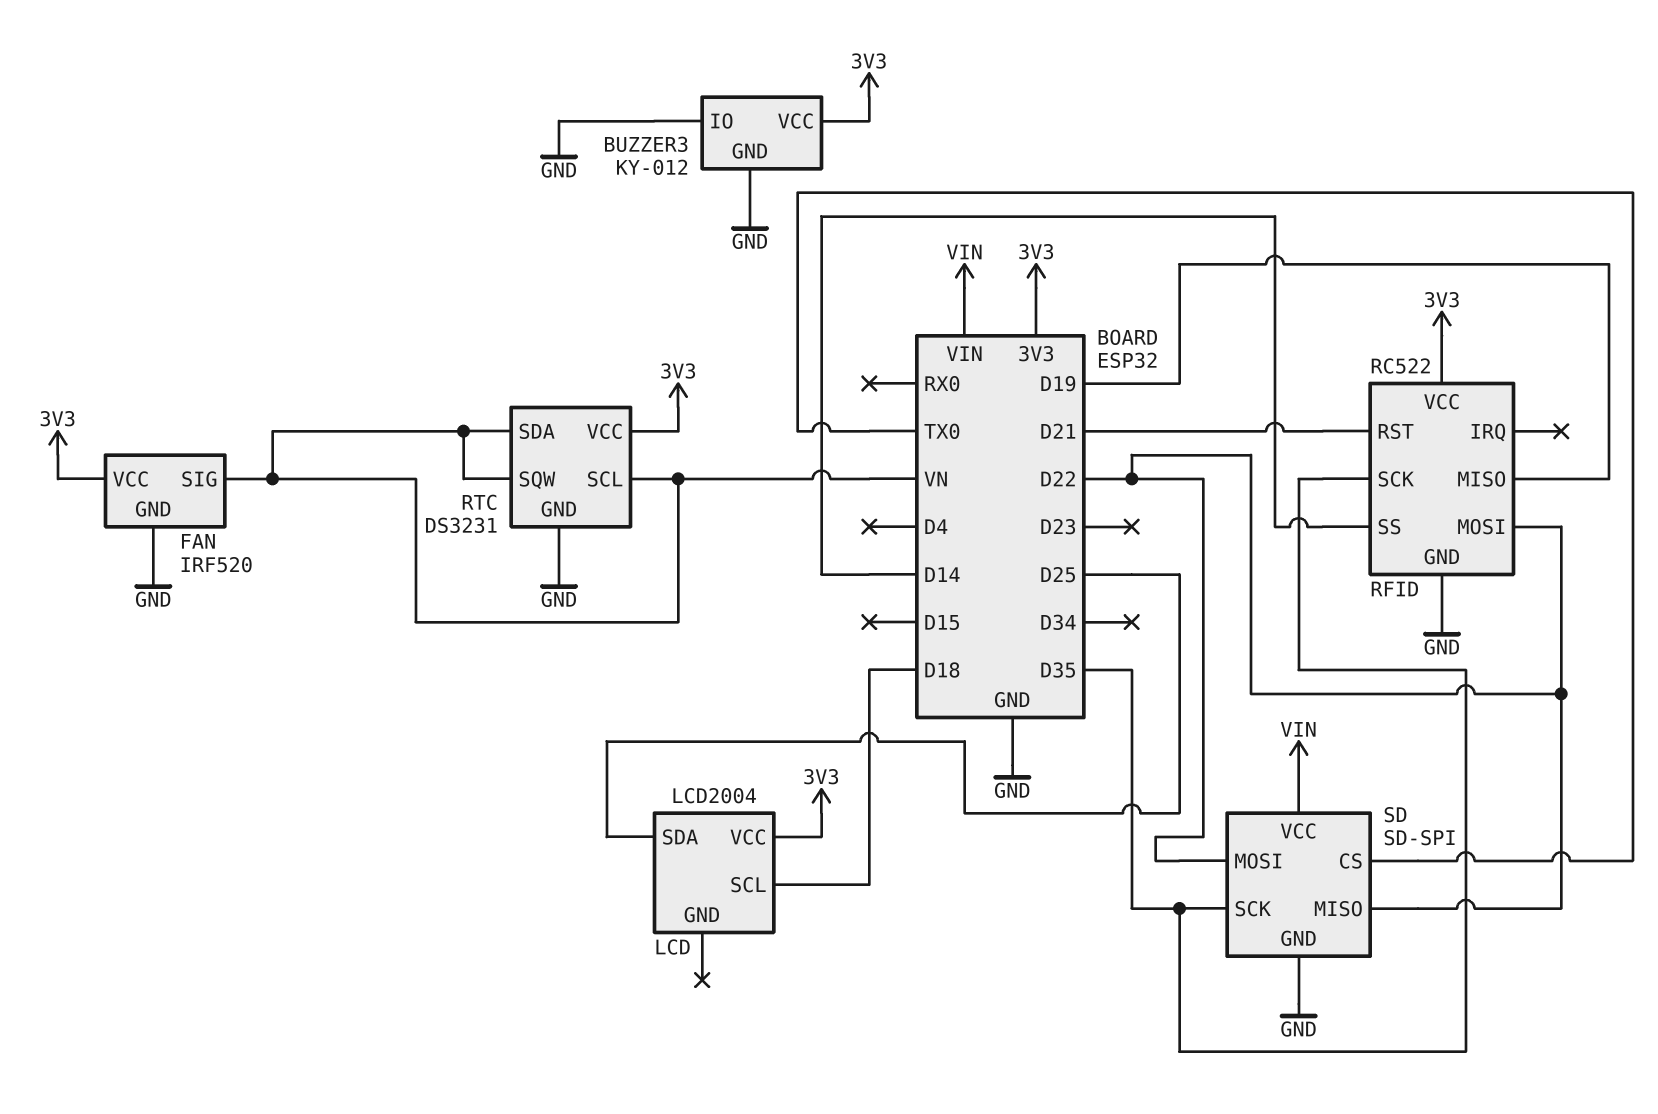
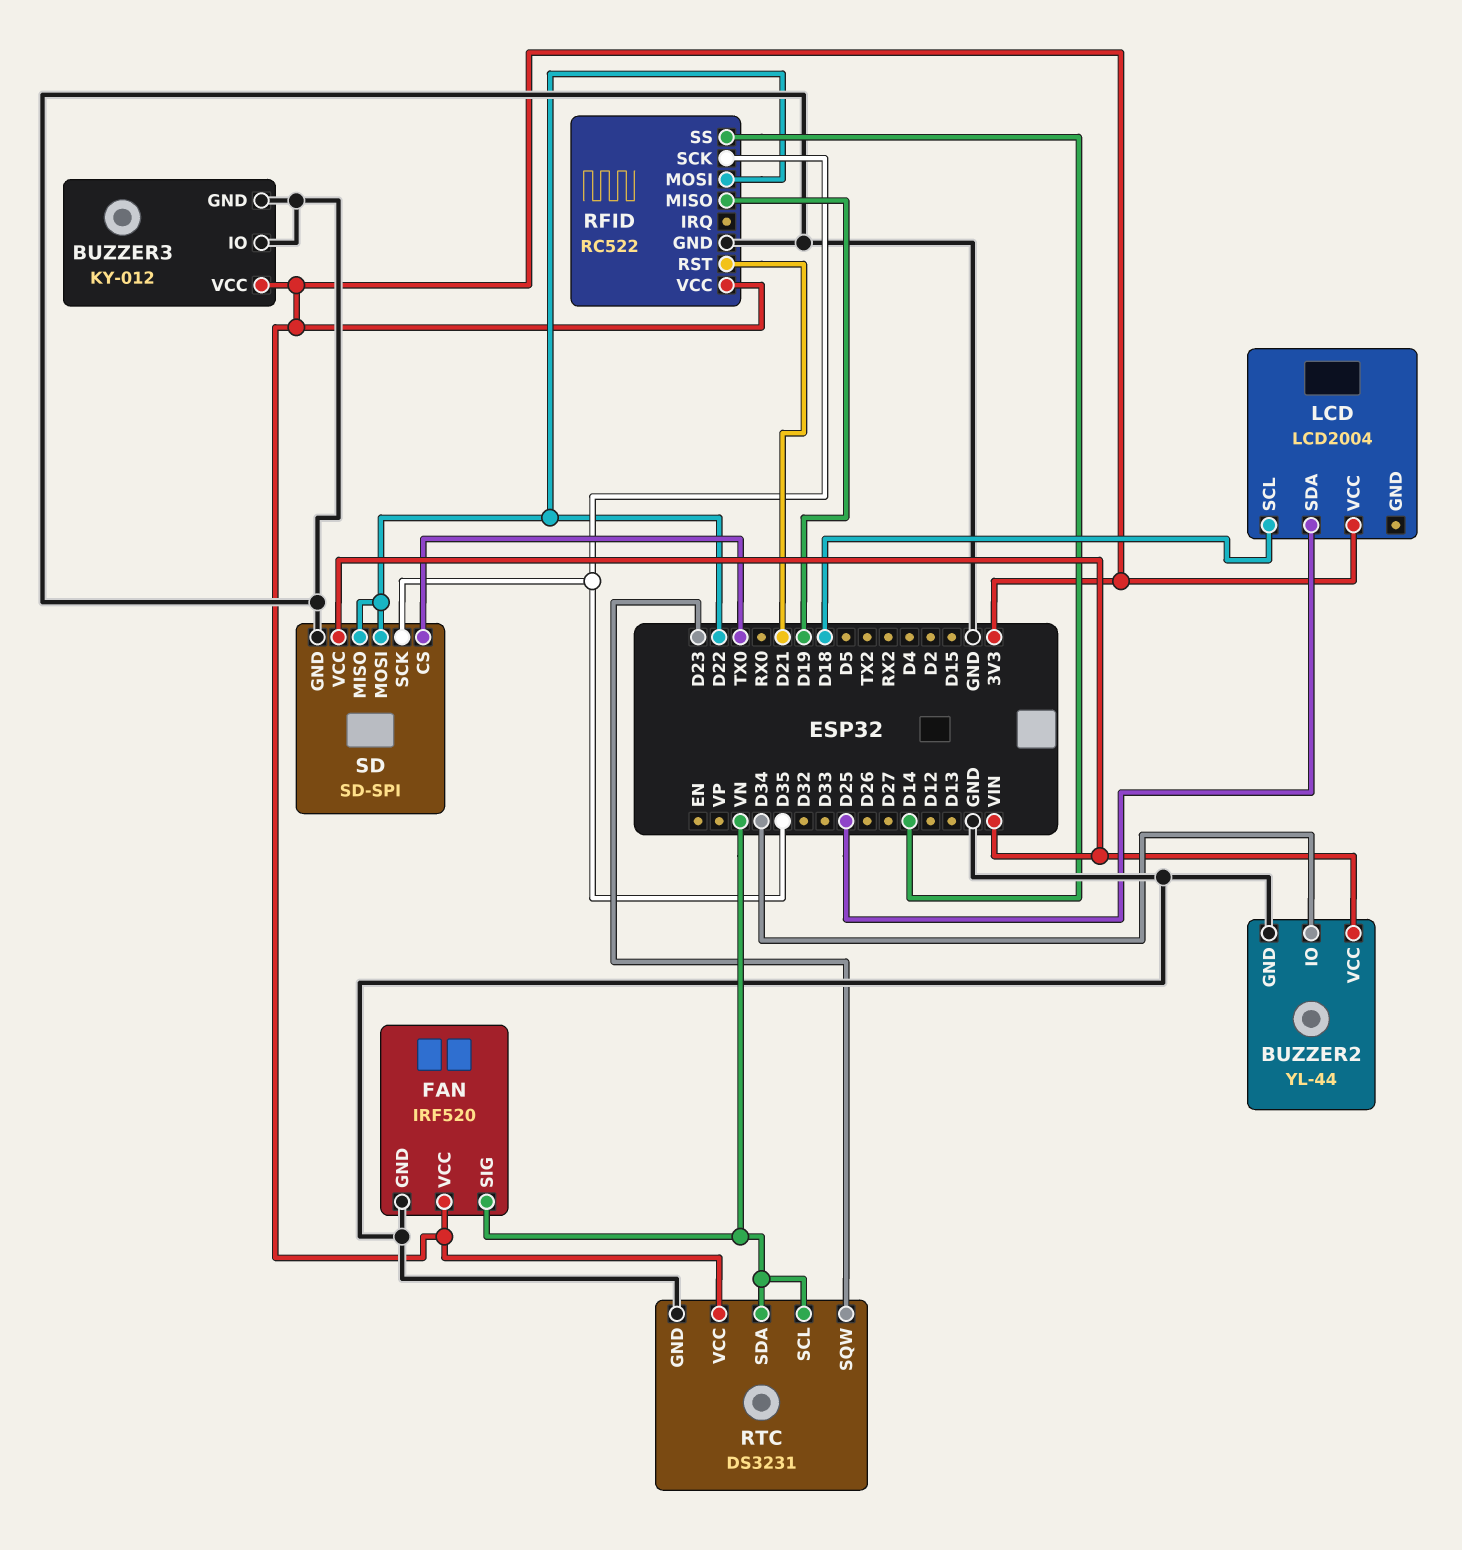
BUZZER2: none -> YL-44
BUZZER2 pin GND: none -> GND
BUZZER2 pin IO: none -> D34
BUZZER2 pin VCC: none -> VIN
RTC pin SQW: VN -> D23

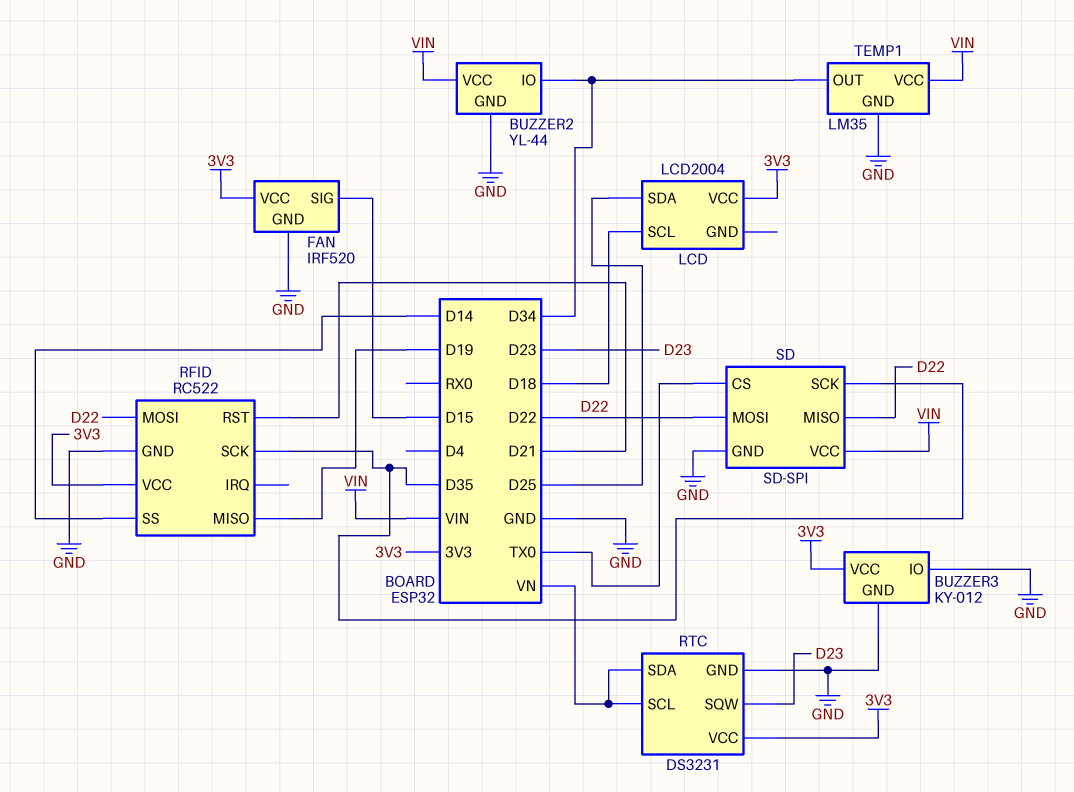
FAN pin SIG: VN -> D15
TEMP1: none -> LM35
TEMP1 pin GND: none -> GND
TEMP1 pin OUT: none -> D34
TEMP1 pin VCC: none -> VIN

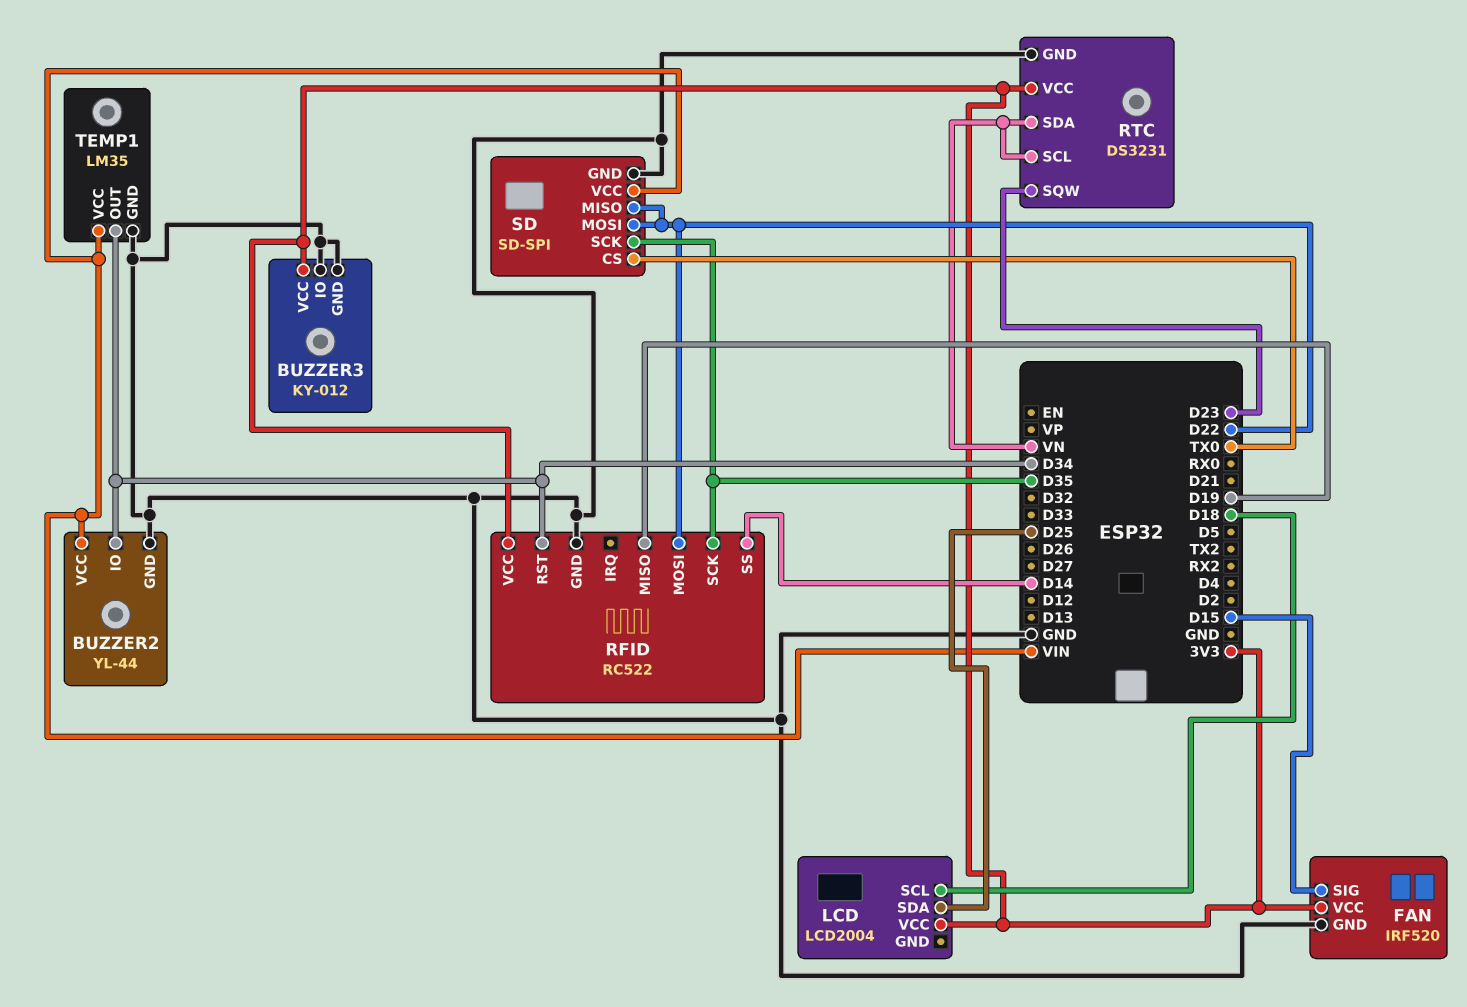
RFID pin RST: D21 -> D34

